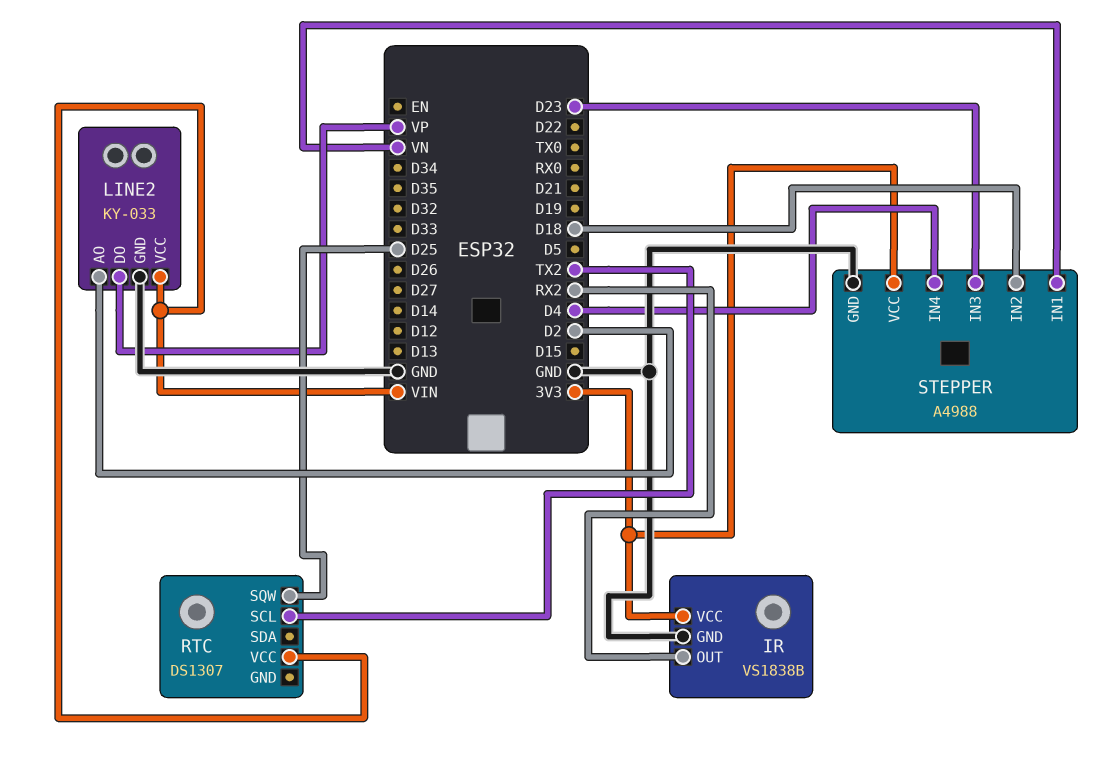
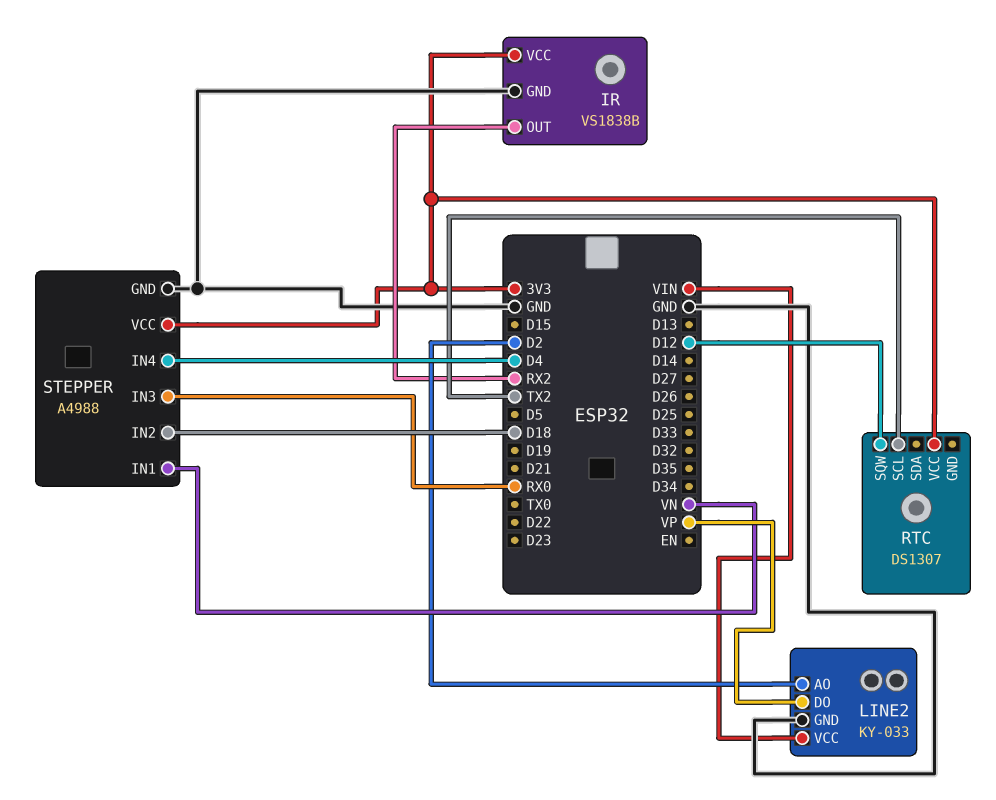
RTC pin SQW: D25 -> D12
RTC pin VCC: VIN -> 3V3
STEPPER pin IN3: D23 -> RX0

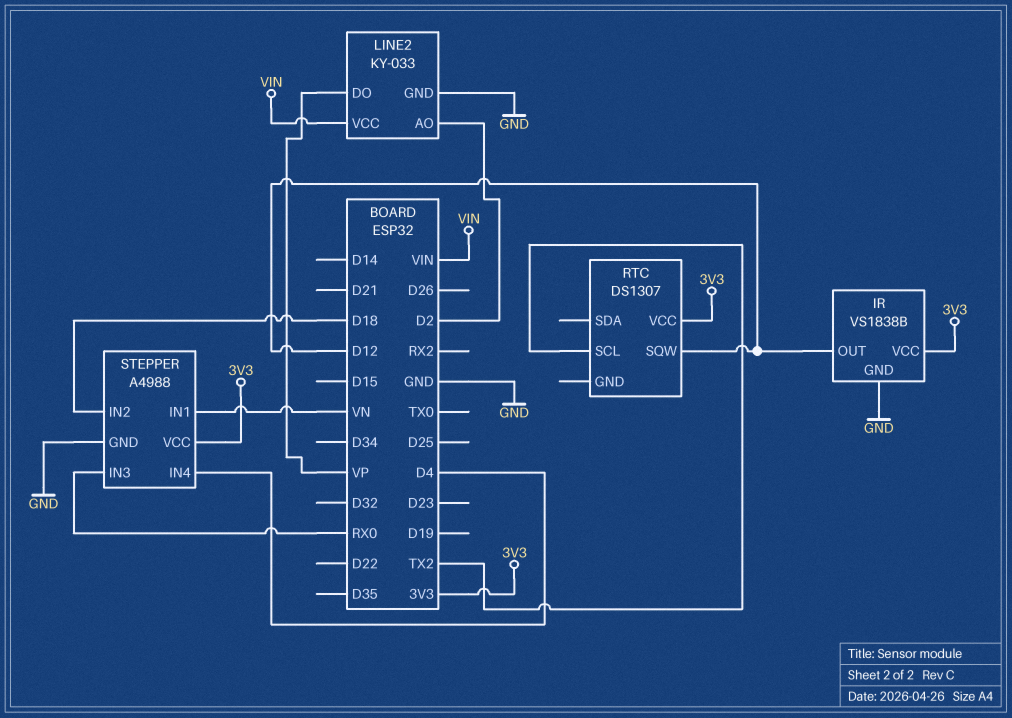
IR pin OUT: RX2 -> D12

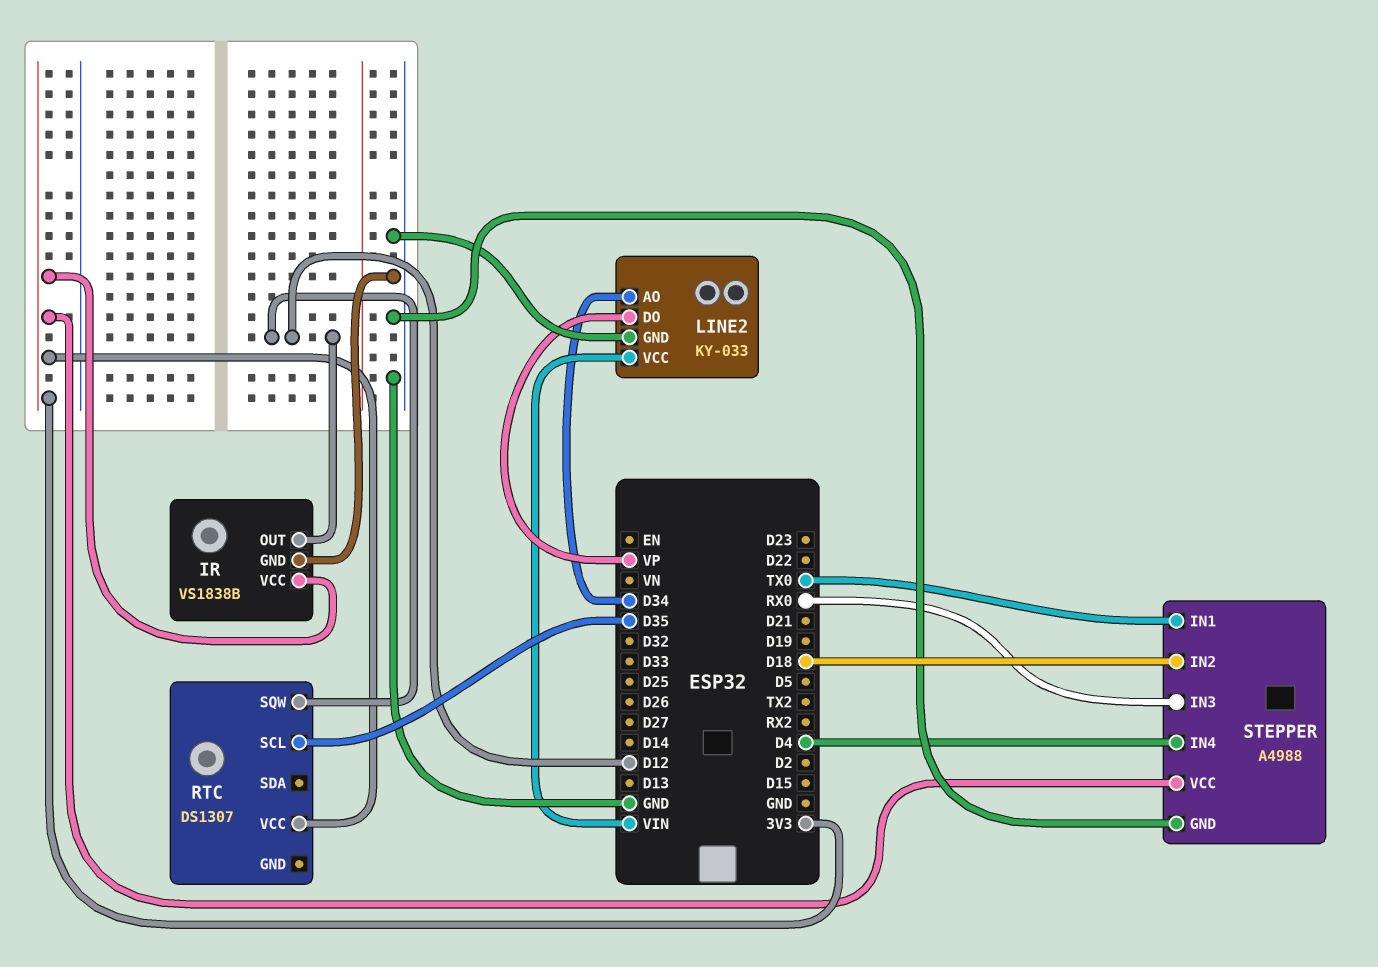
LINE2 pin AO: D2 -> D34
RTC pin SCL: TX2 -> D35
STEPPER pin IN1: VN -> TX0

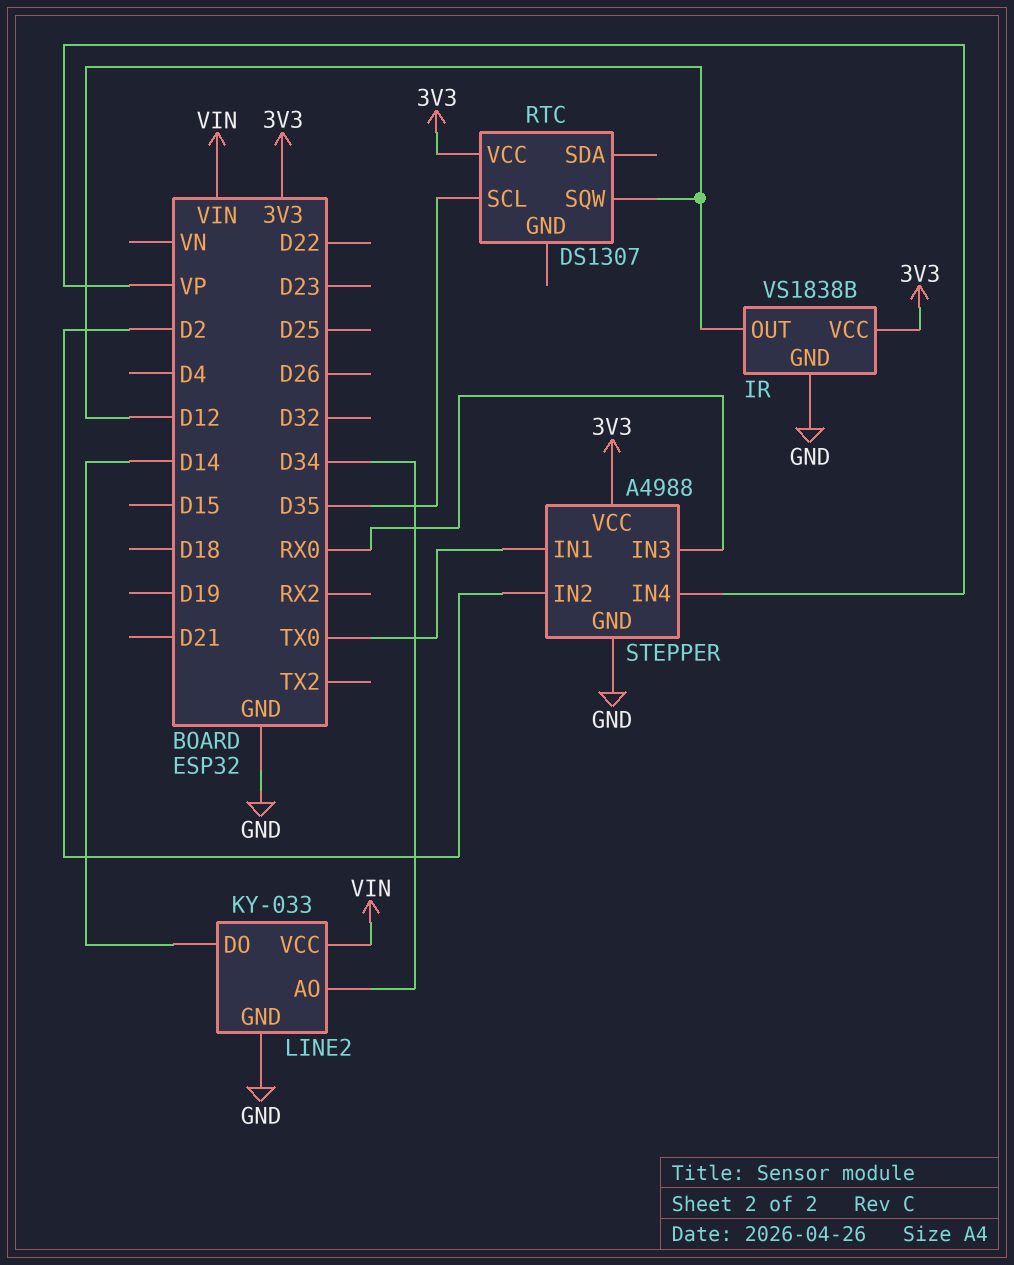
LINE2 pin DO: VP -> D14
STEPPER pin IN2: D18 -> D2
STEPPER pin IN4: D4 -> VP

